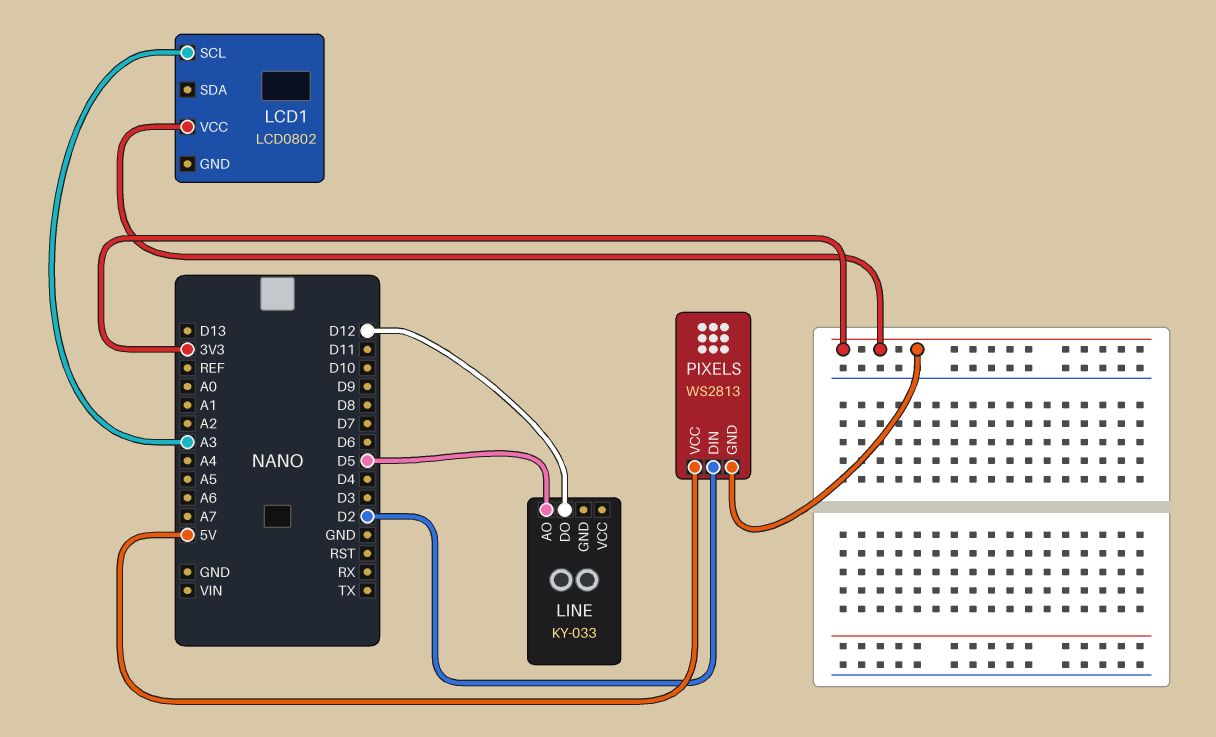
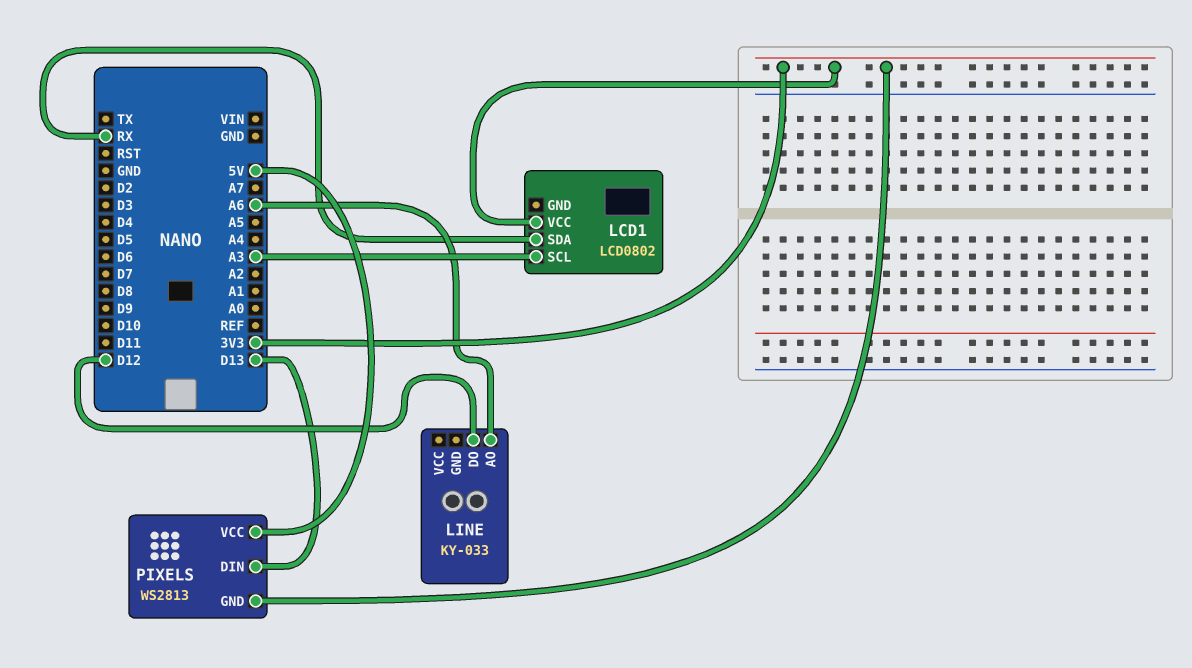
LCD1 pin SDA: none -> RX
LINE pin AO: D5 -> A6
PIXELS pin DIN: D2 -> D13

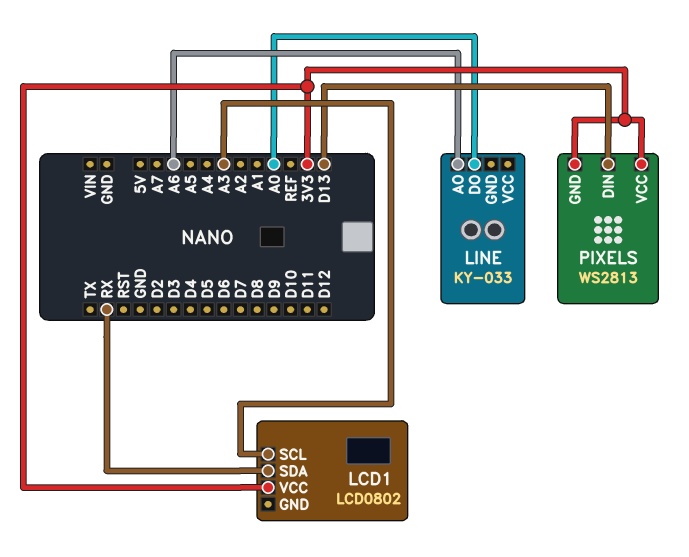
LINE pin DO: D12 -> A0
PIXELS pin VCC: 5V -> 3V3

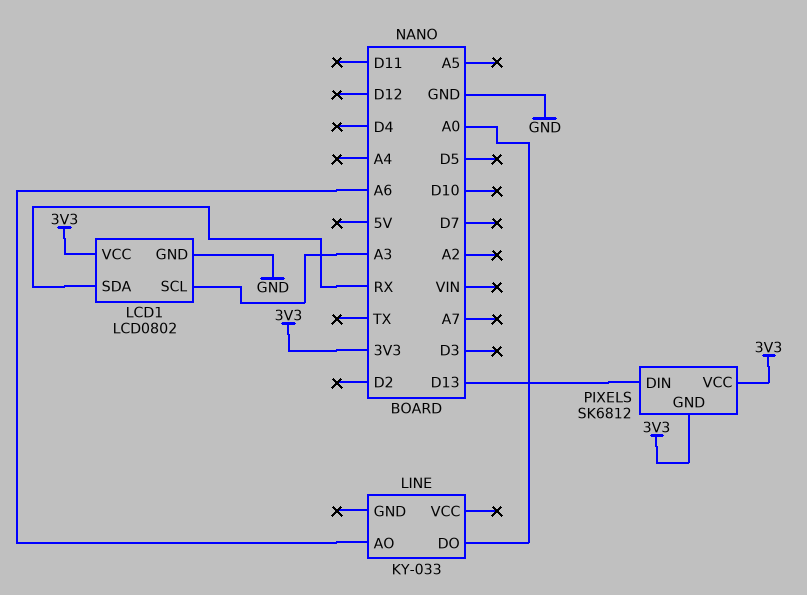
LCD1 pin GND: none -> GND
PIXELS: WS2813 -> SK6812

